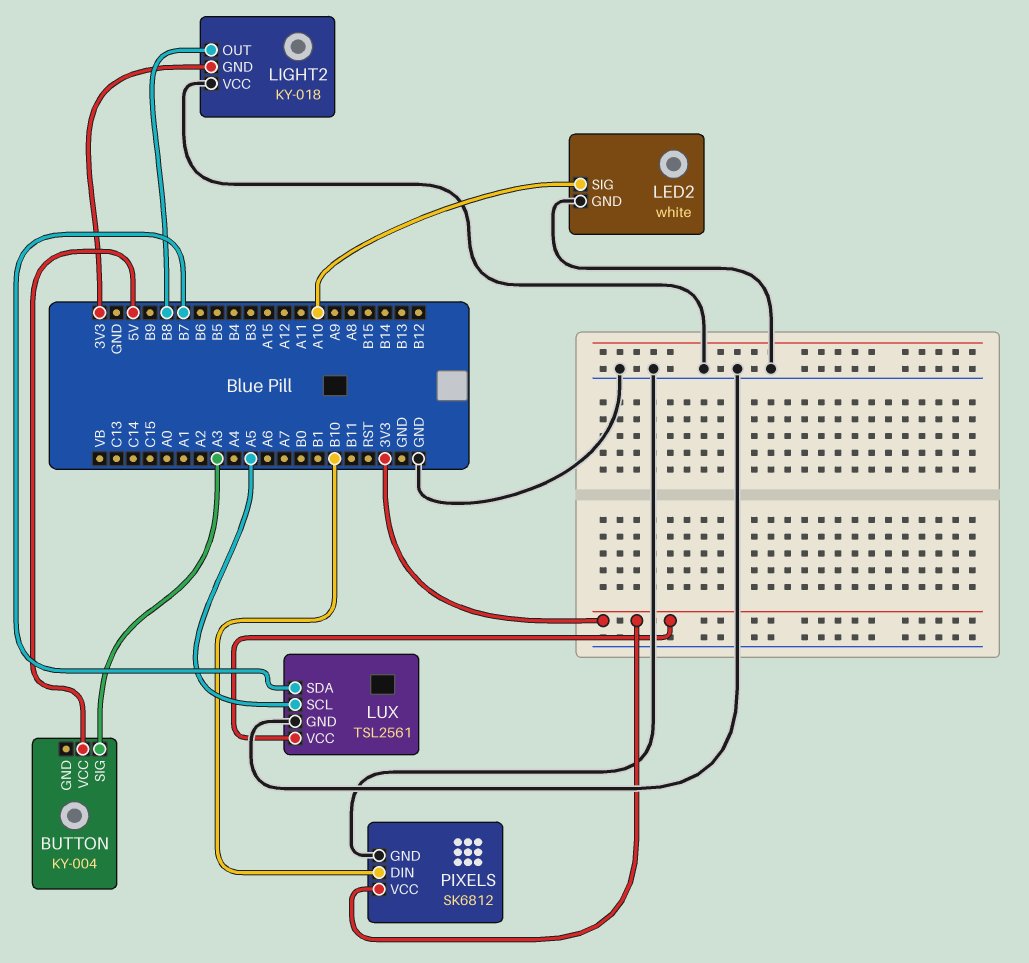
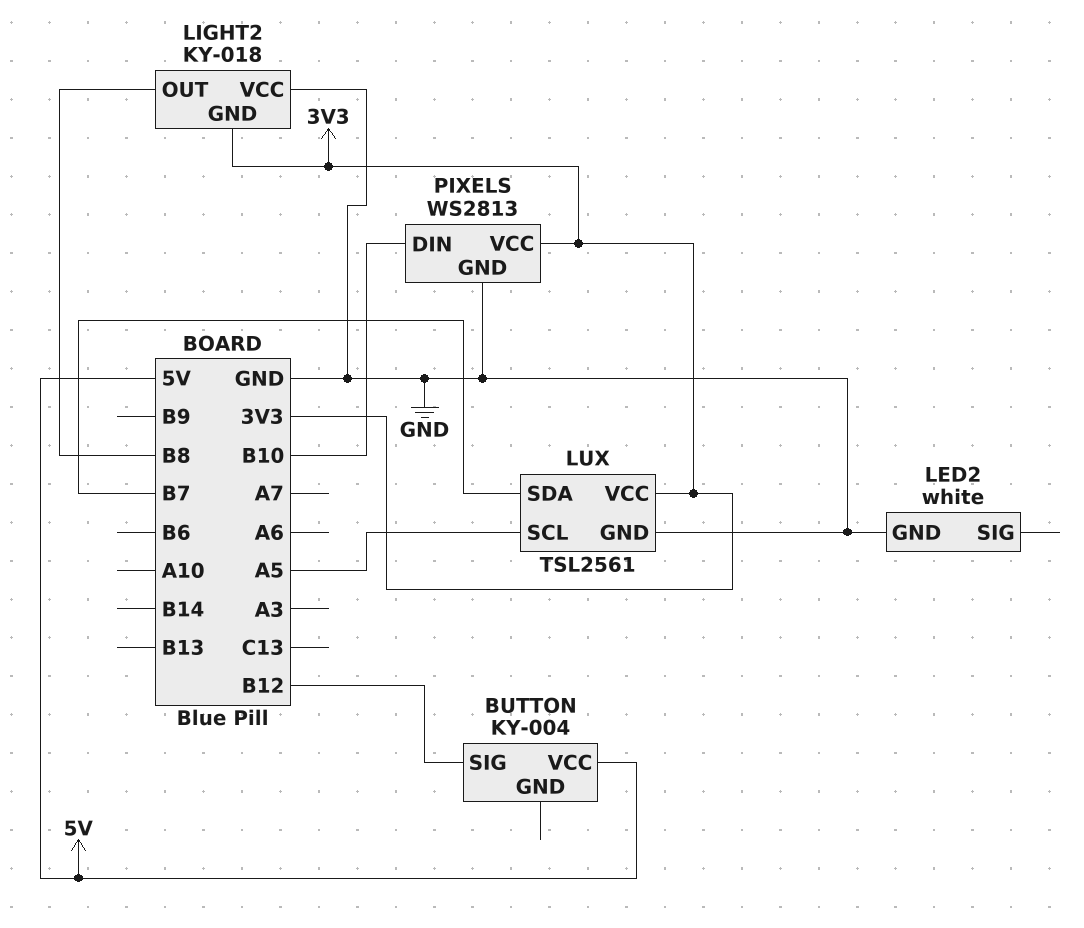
BUTTON pin SIG: A3 -> B12
LED2 pin SIG: A10 -> none
PIXELS: SK6812 -> WS2813

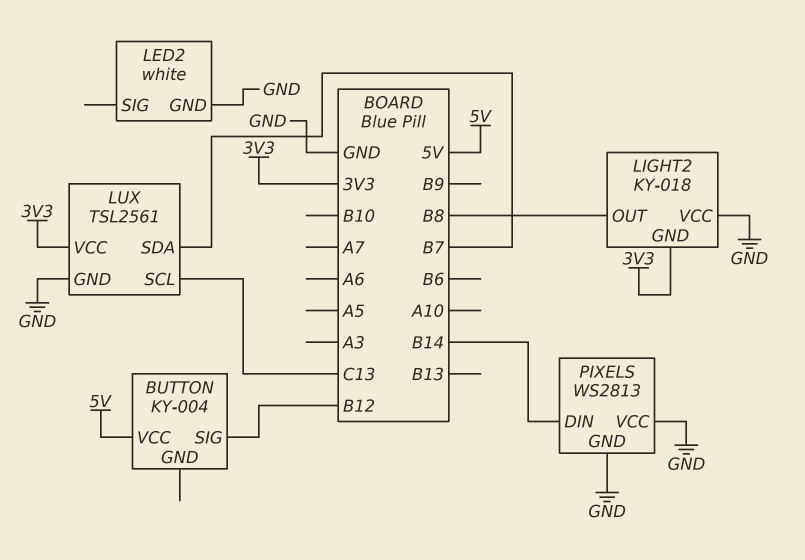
LUX pin SCL: A5 -> C13
PIXELS pin DIN: B10 -> B14
PIXELS pin VCC: 3V3 -> GND

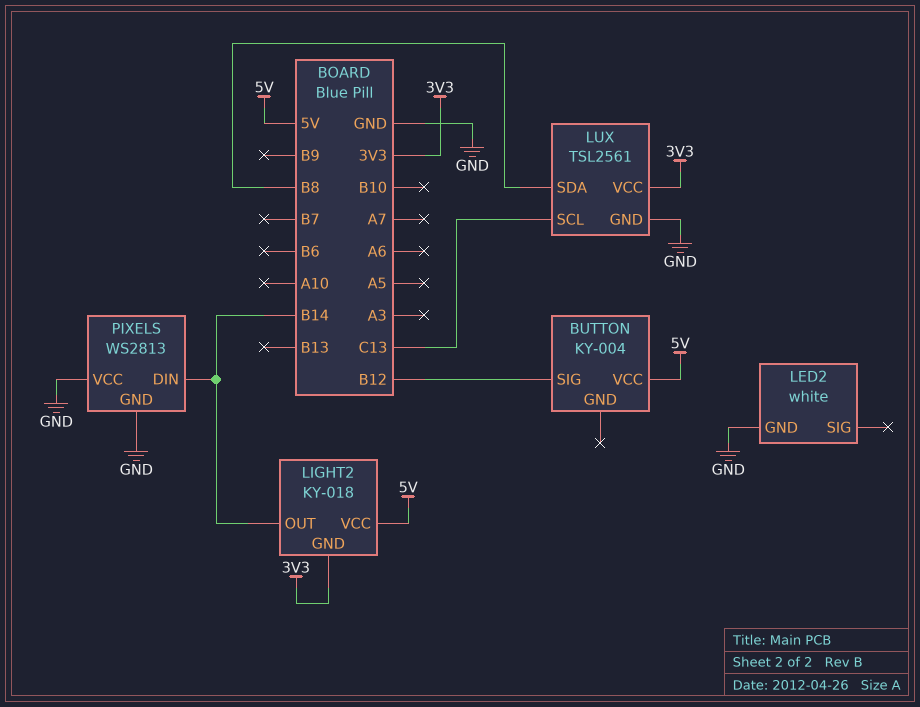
LIGHT2 pin OUT: B8 -> B14
LIGHT2 pin VCC: GND -> 5V
LUX pin SDA: B7 -> B8

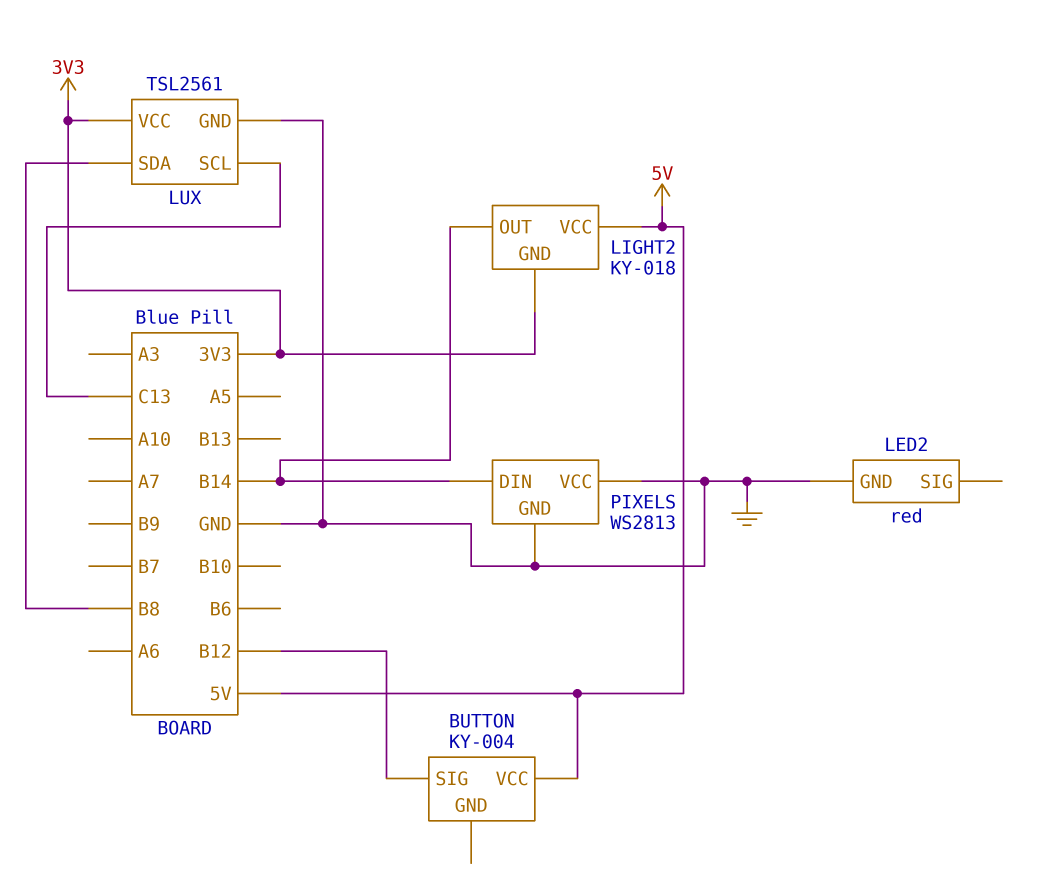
LED2: white -> red

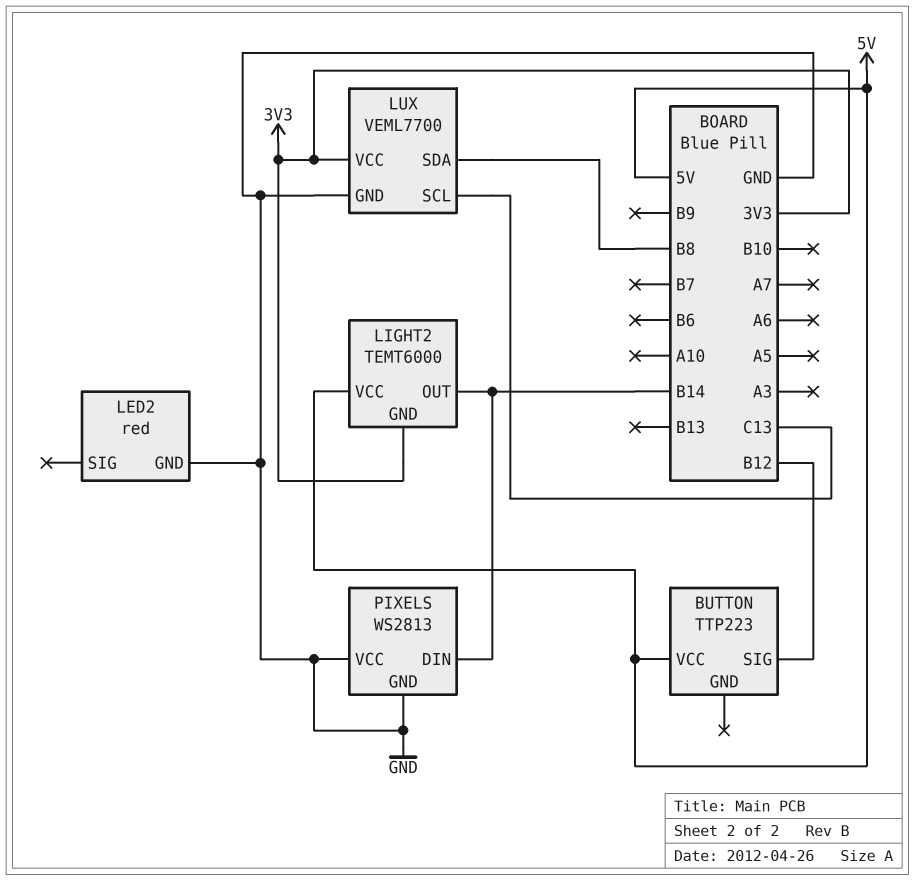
BUTTON: KY-004 -> TTP223
LIGHT2: KY-018 -> TEMT6000
LUX: TSL2561 -> VEML7700

